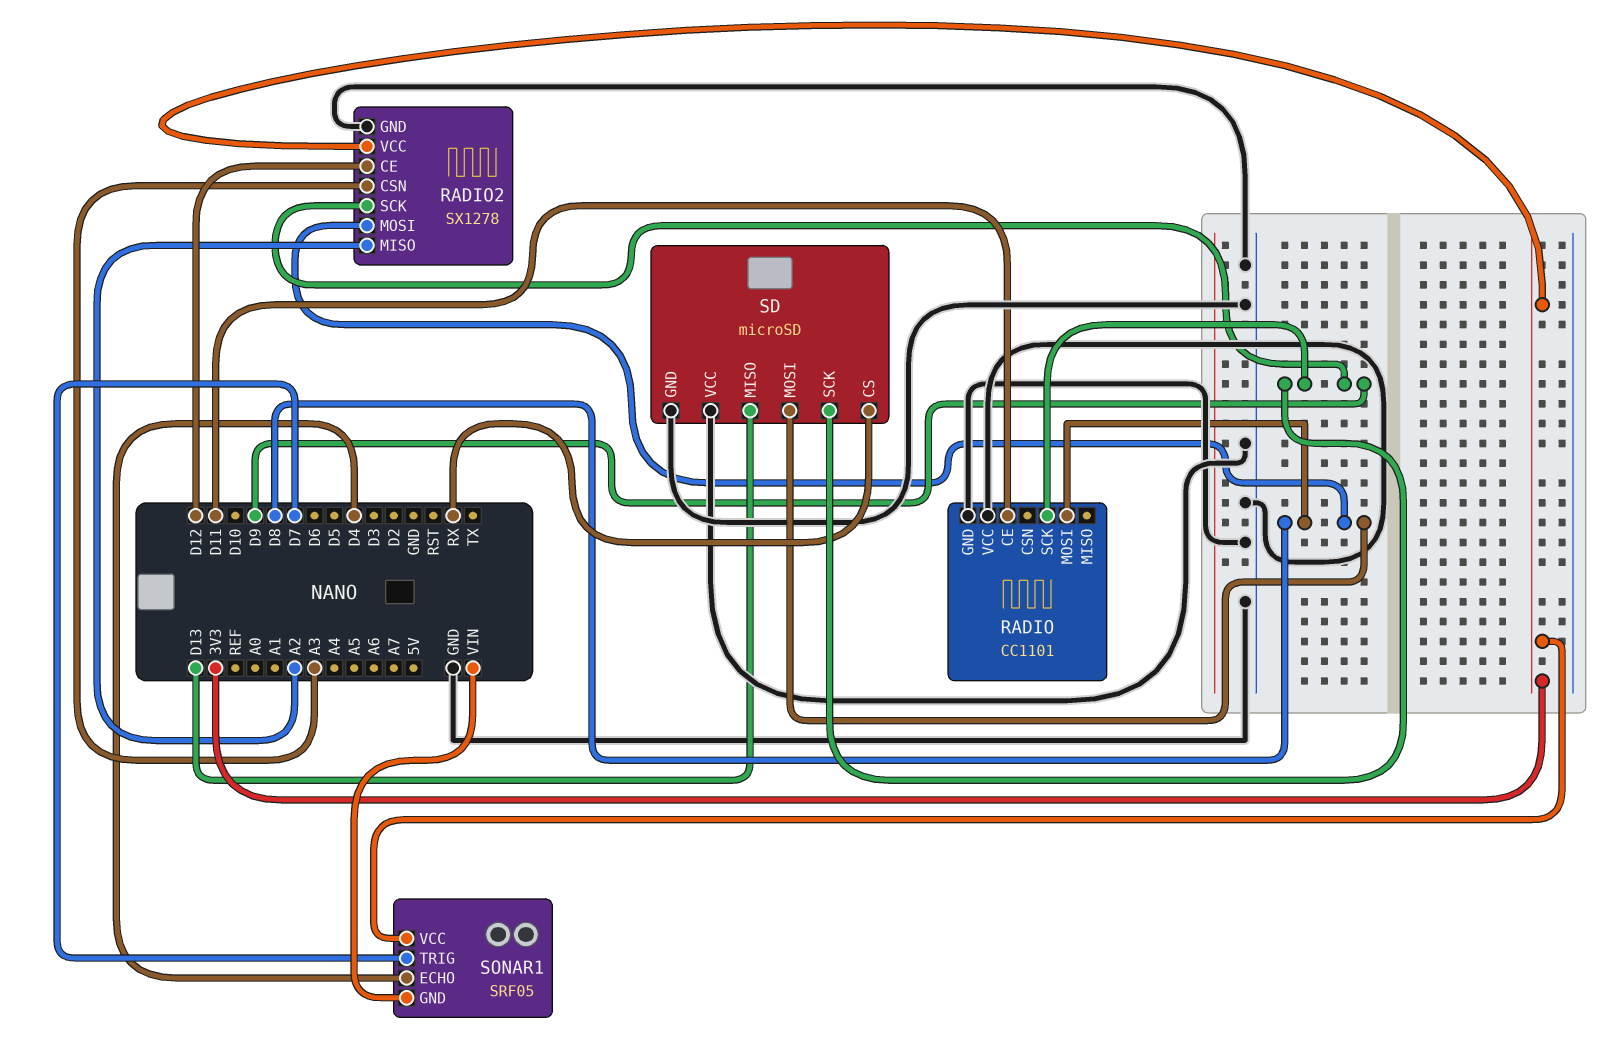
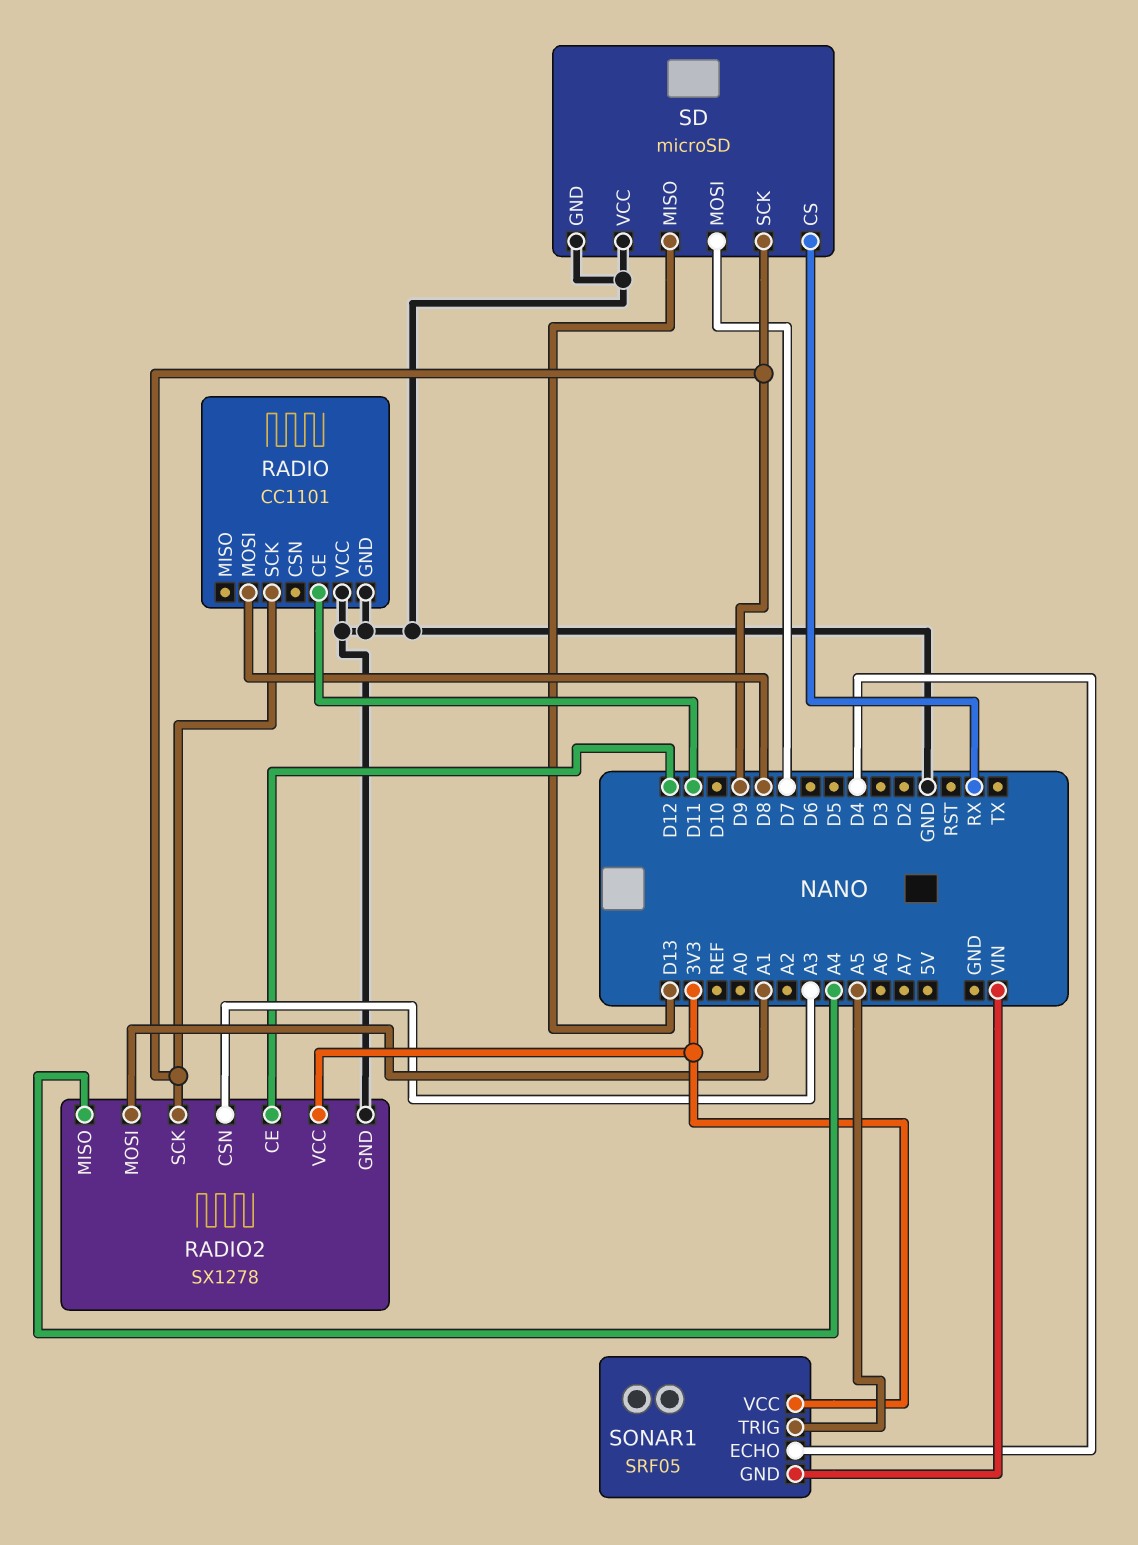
RADIO2 pin MISO: A2 -> A4
RADIO2 pin MOSI: D8 -> A1
SD pin MOSI: D8 -> D7
SONAR1 pin TRIG: D7 -> A5

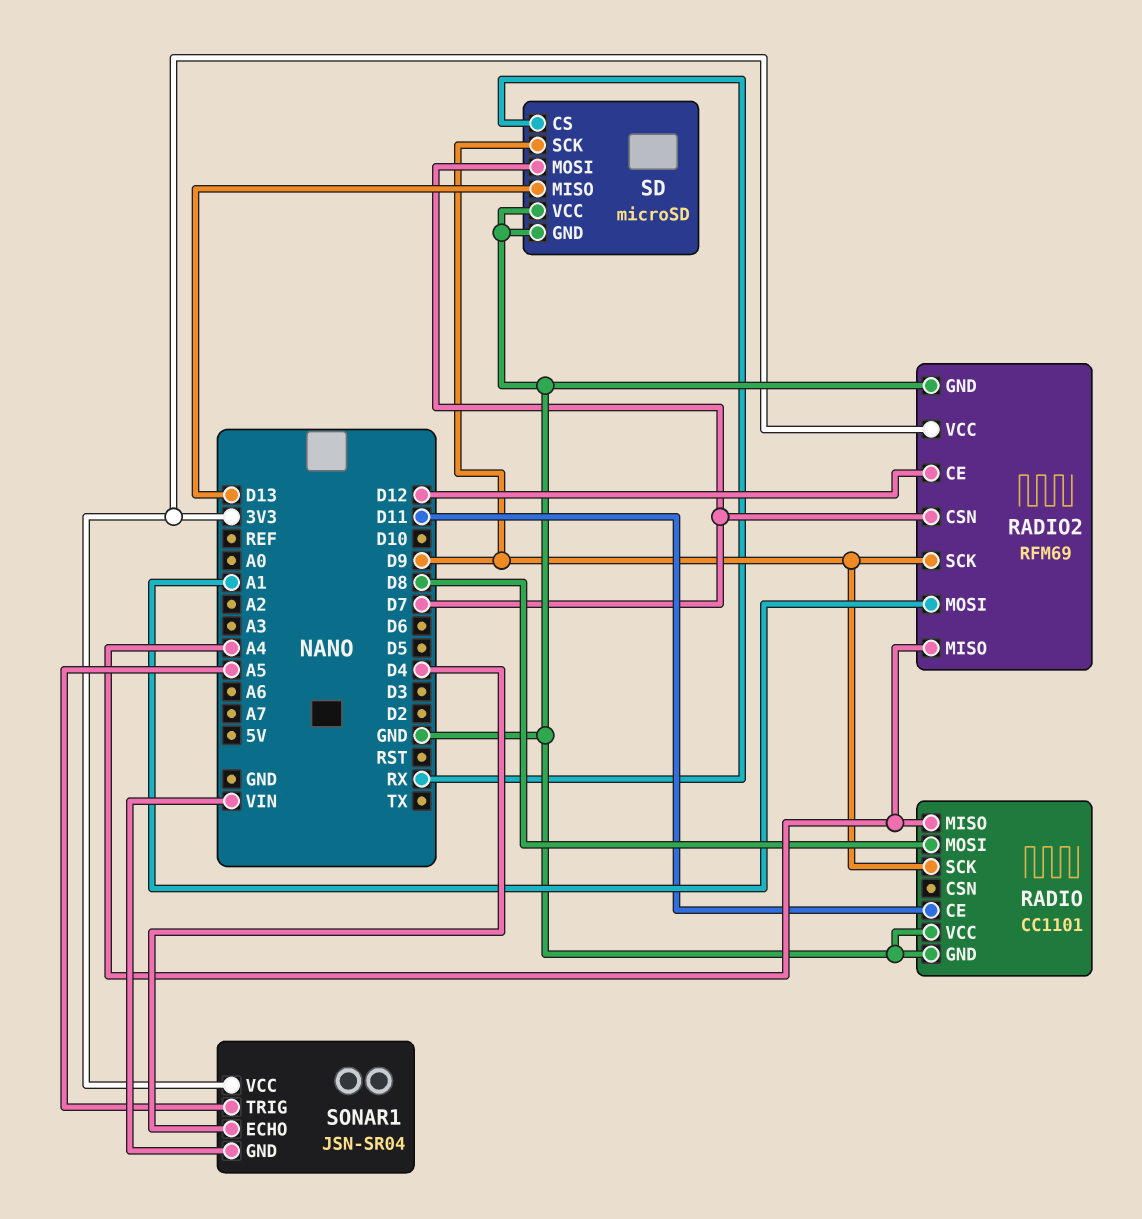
RADIO pin MISO: none -> A4
RADIO2: SX1278 -> RFM69
RADIO2 pin CSN: A3 -> D7
SONAR1: SRF05 -> JSN-SR04

